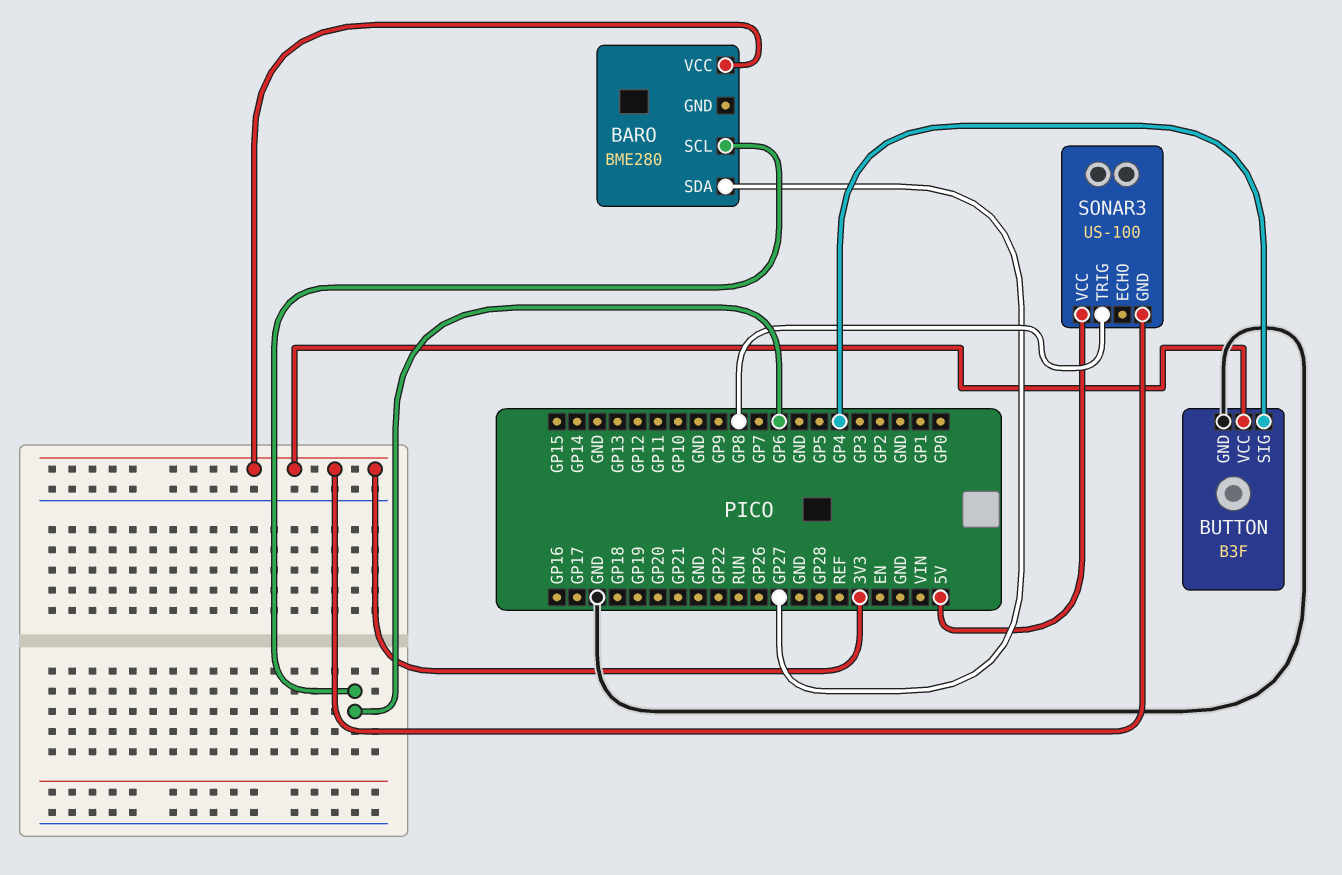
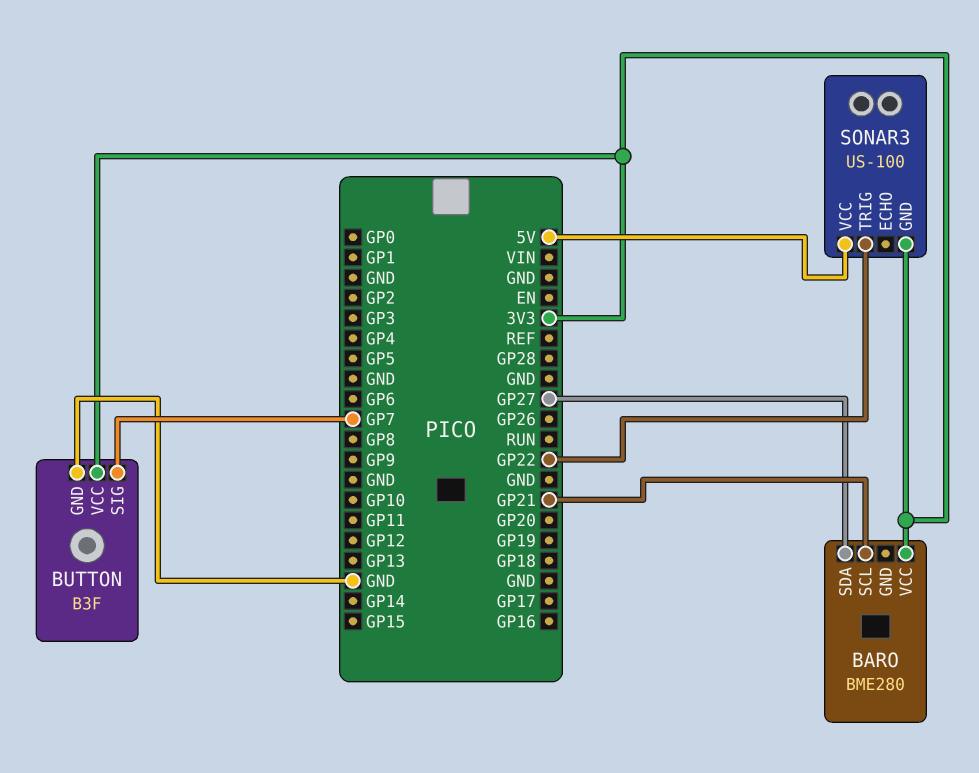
BARO pin SCL: GP6 -> GP21
BUTTON pin SIG: GP4 -> GP7
SONAR3 pin TRIG: GP8 -> GP22

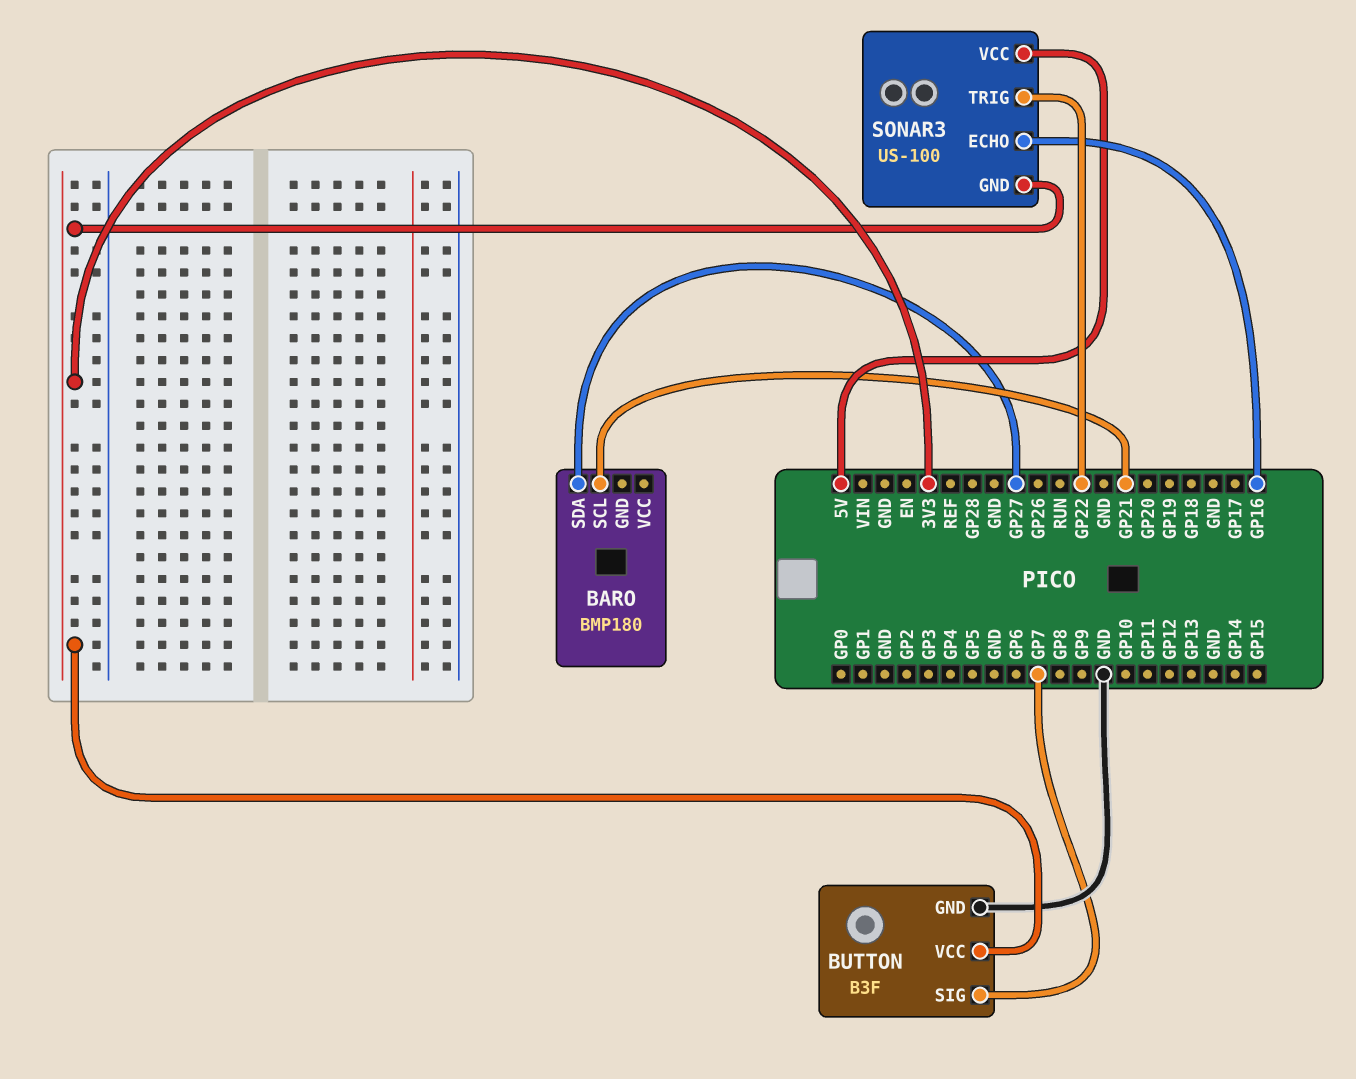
BARO: BME280 -> BMP180
BARO pin VCC: 3V3 -> none
SONAR3 pin ECHO: none -> GP16

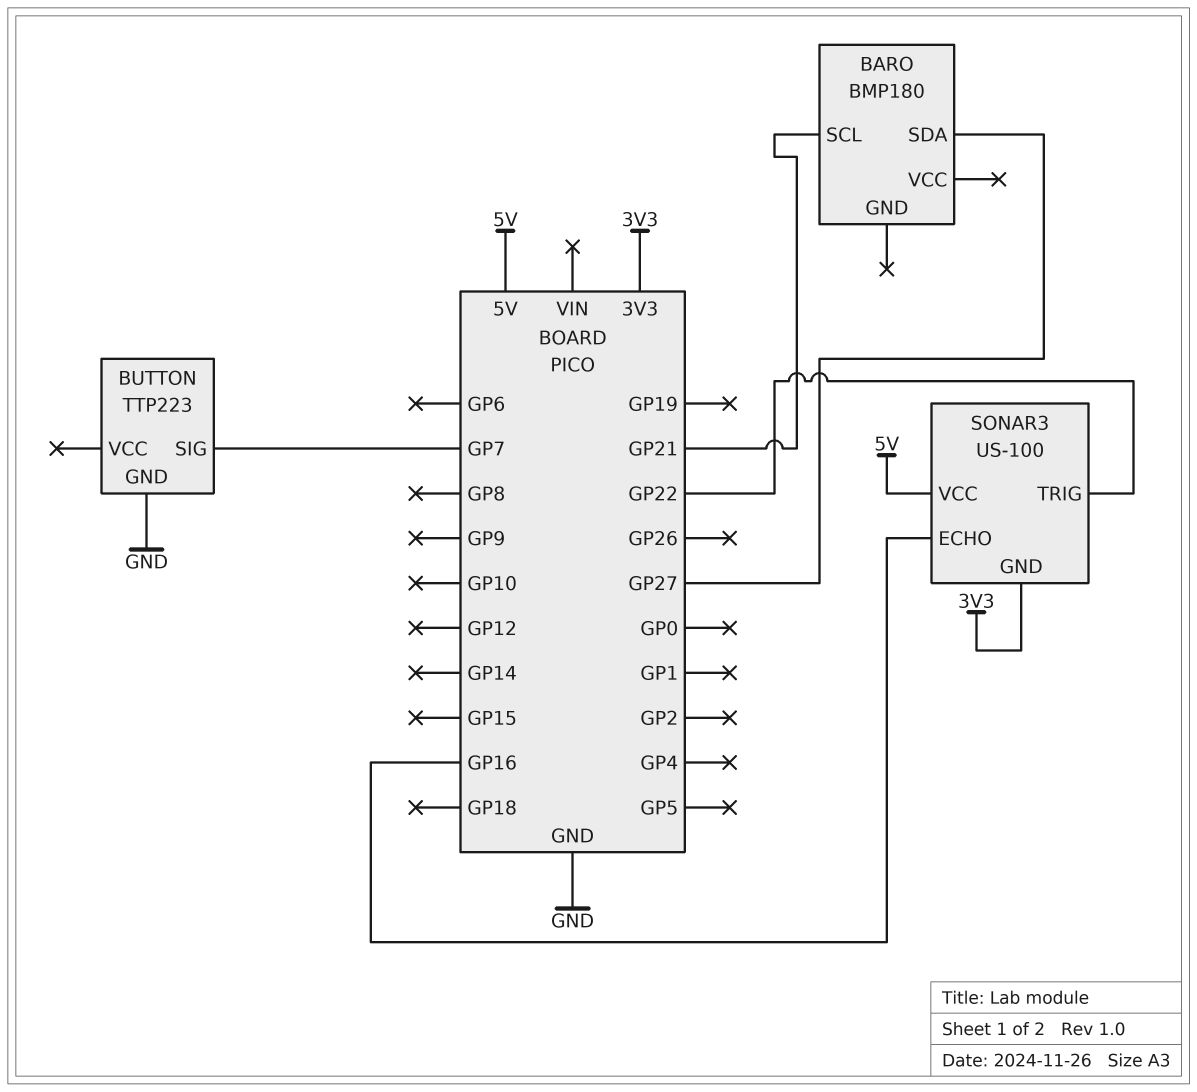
BUTTON: B3F -> TTP223
BUTTON pin VCC: 3V3 -> none

